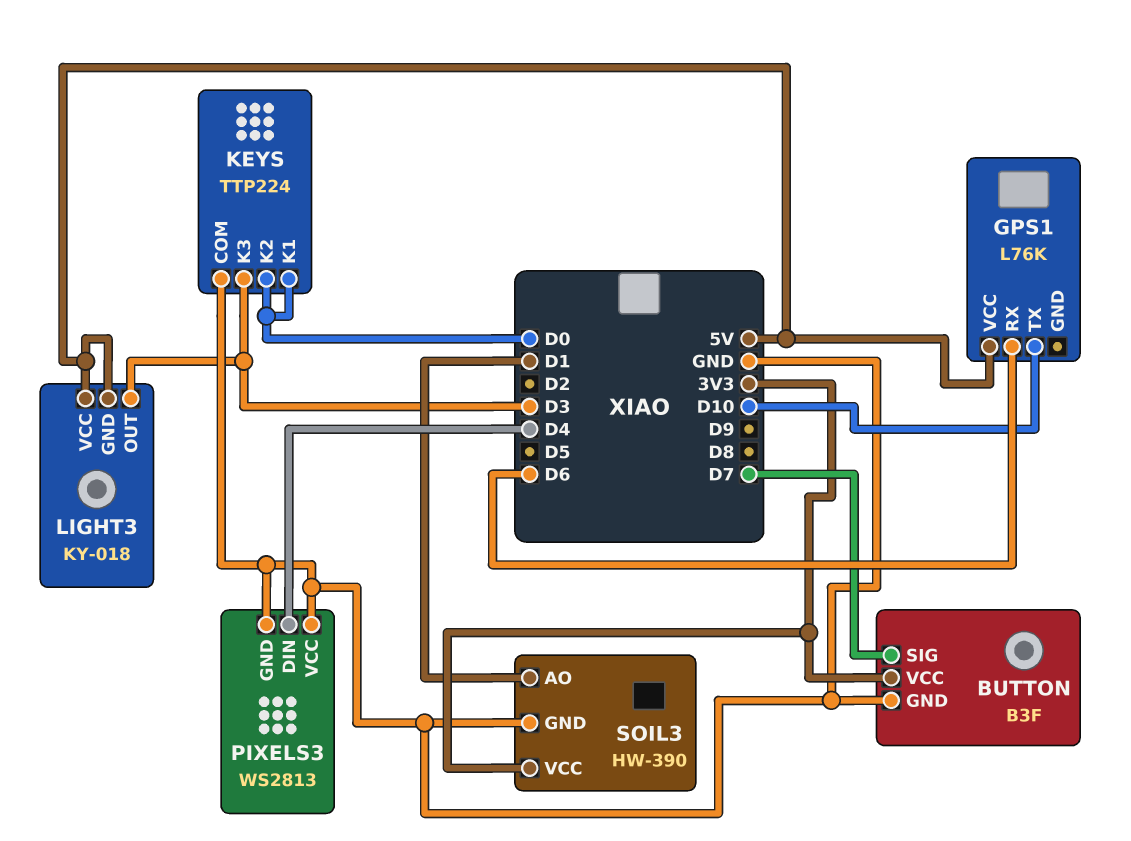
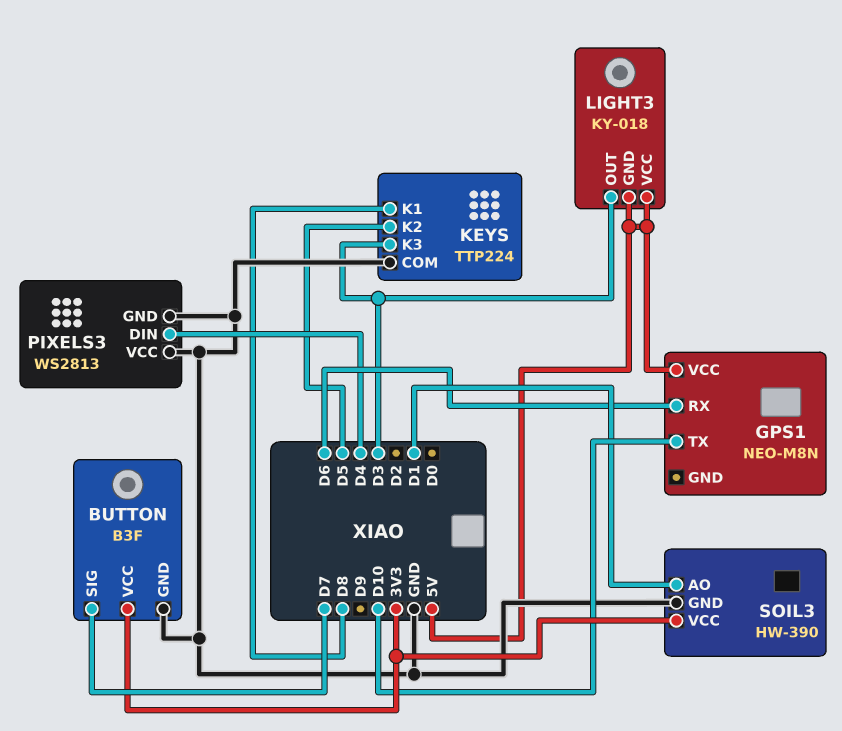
GPS1: L76K -> NEO-M8N
KEYS pin K1: D0 -> D8
KEYS pin K2: D0 -> D5

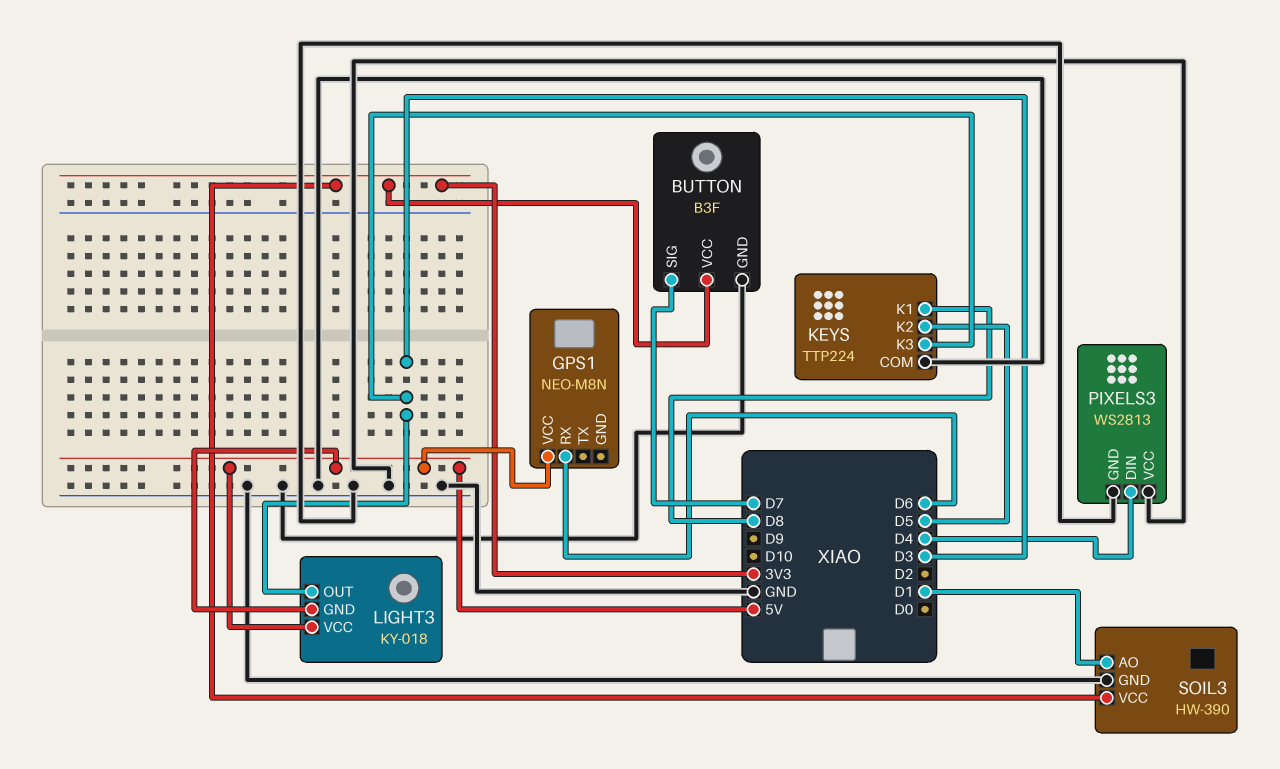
GPS1 pin TX: D10 -> none

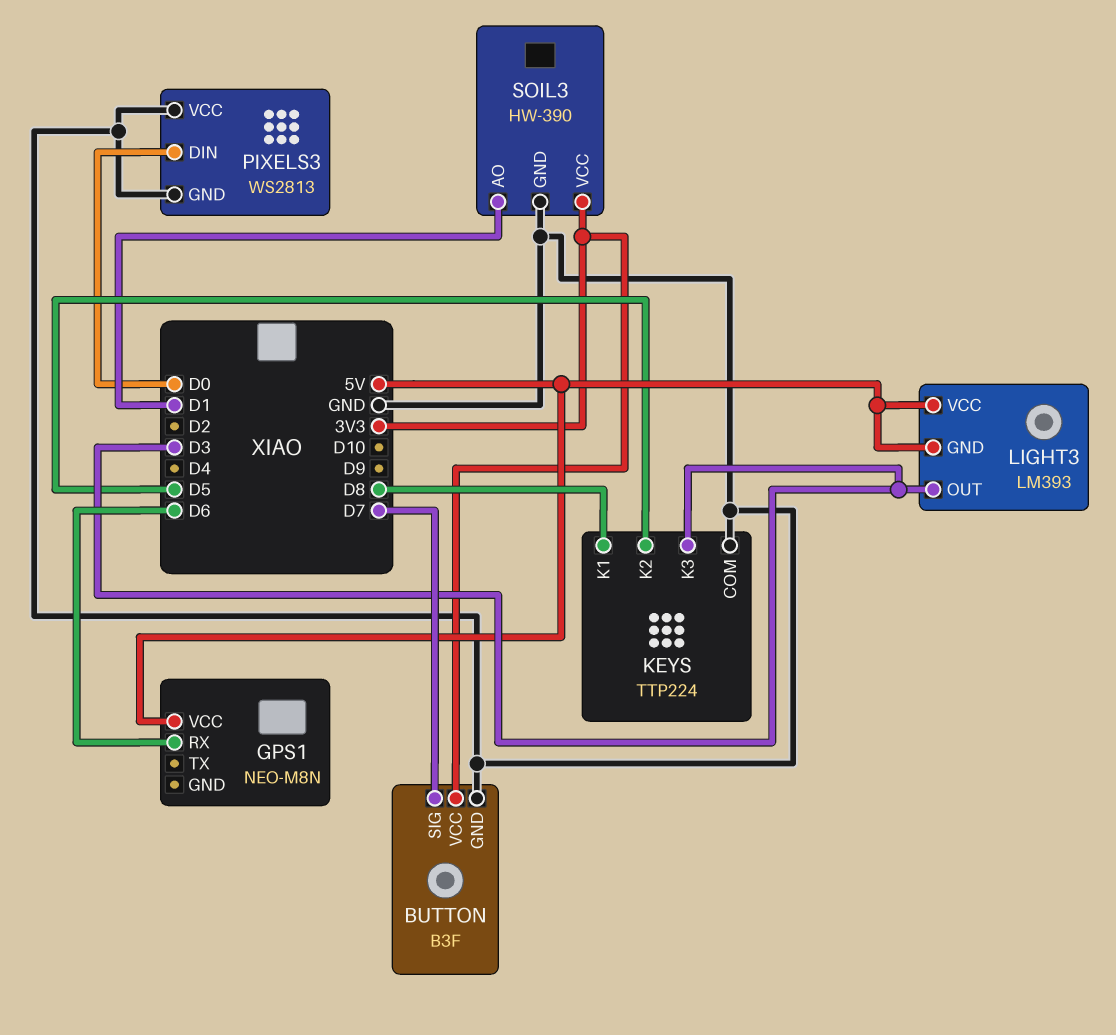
LIGHT3: KY-018 -> LM393
PIXELS3 pin DIN: D4 -> D0

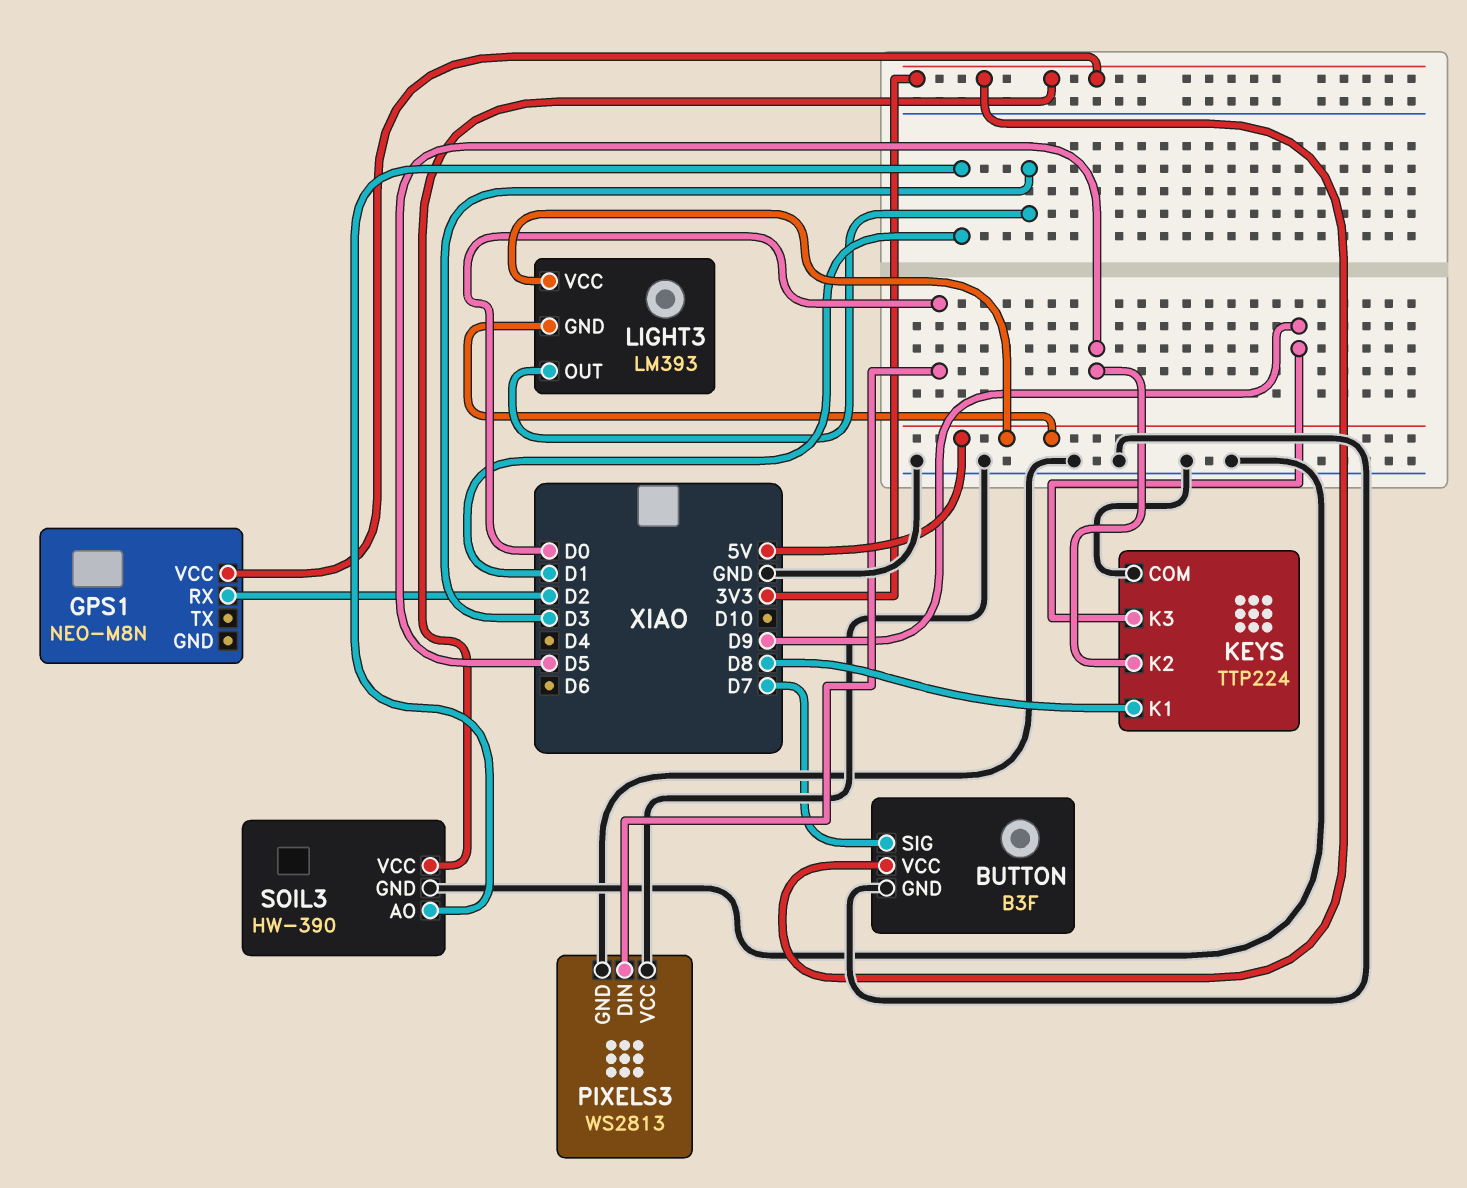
GPS1 pin RX: D6 -> D2
GPS1 pin VCC: 5V -> 3V3
KEYS pin K3: D3 -> D9

